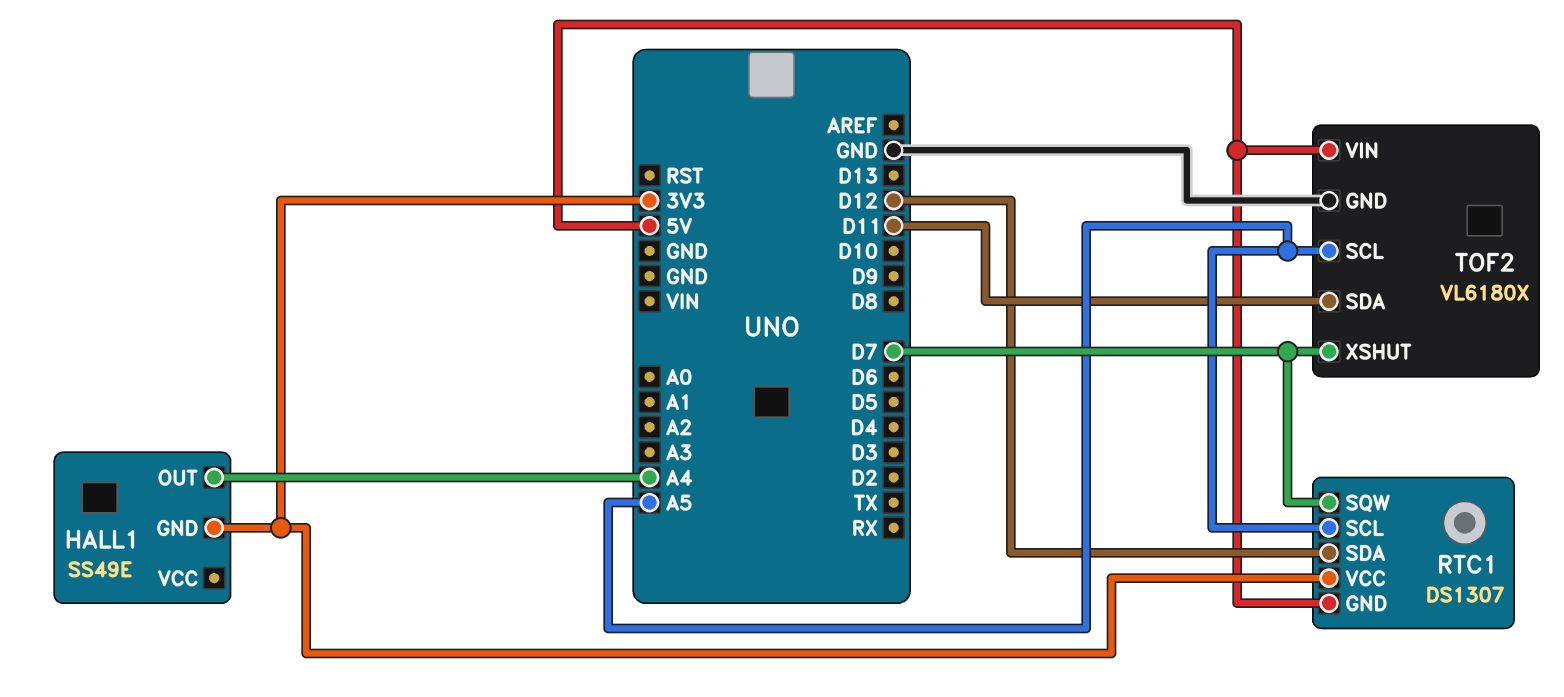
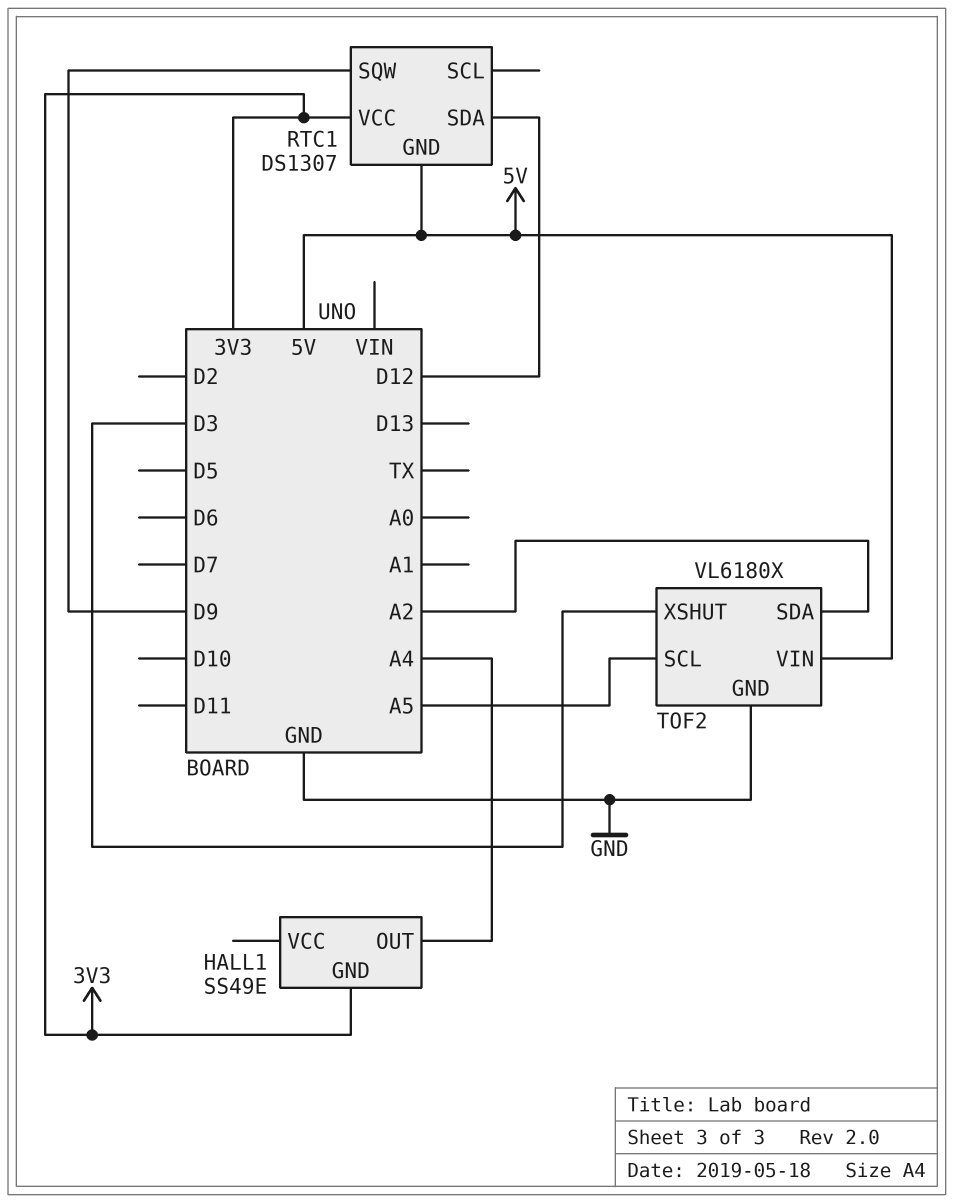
RTC1 pin SCL: A5 -> none
RTC1 pin SQW: D7 -> D9
TOF2 pin SDA: D11 -> A2
TOF2 pin XSHUT: D7 -> D3

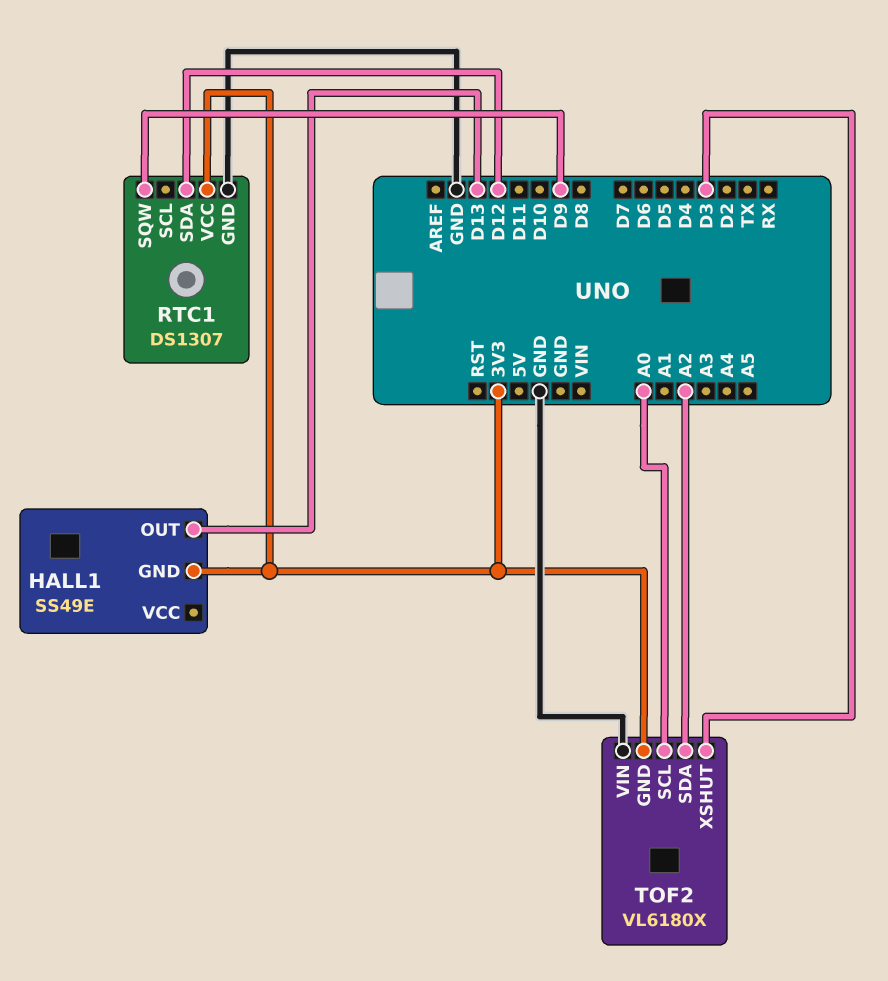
HALL1 pin OUT: A4 -> D13
RTC1 pin GND: 5V -> GND
TOF2 pin GND: GND -> 3V3
TOF2 pin SCL: A5 -> A0
TOF2 pin VIN: 5V -> GND

